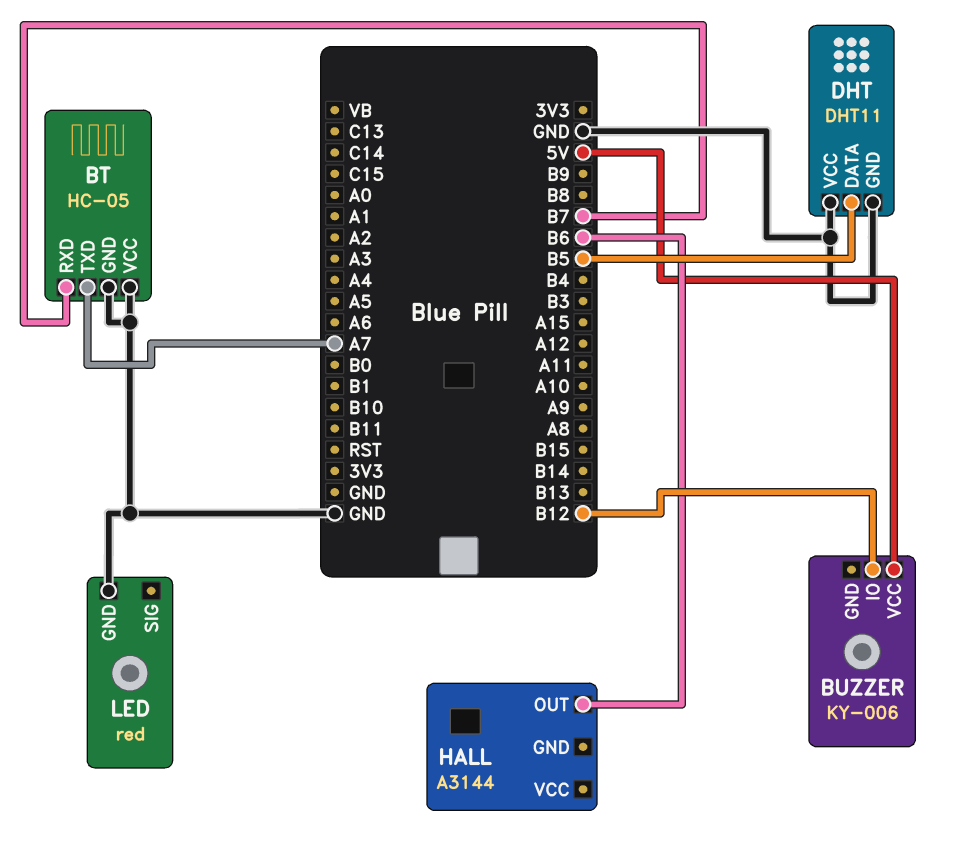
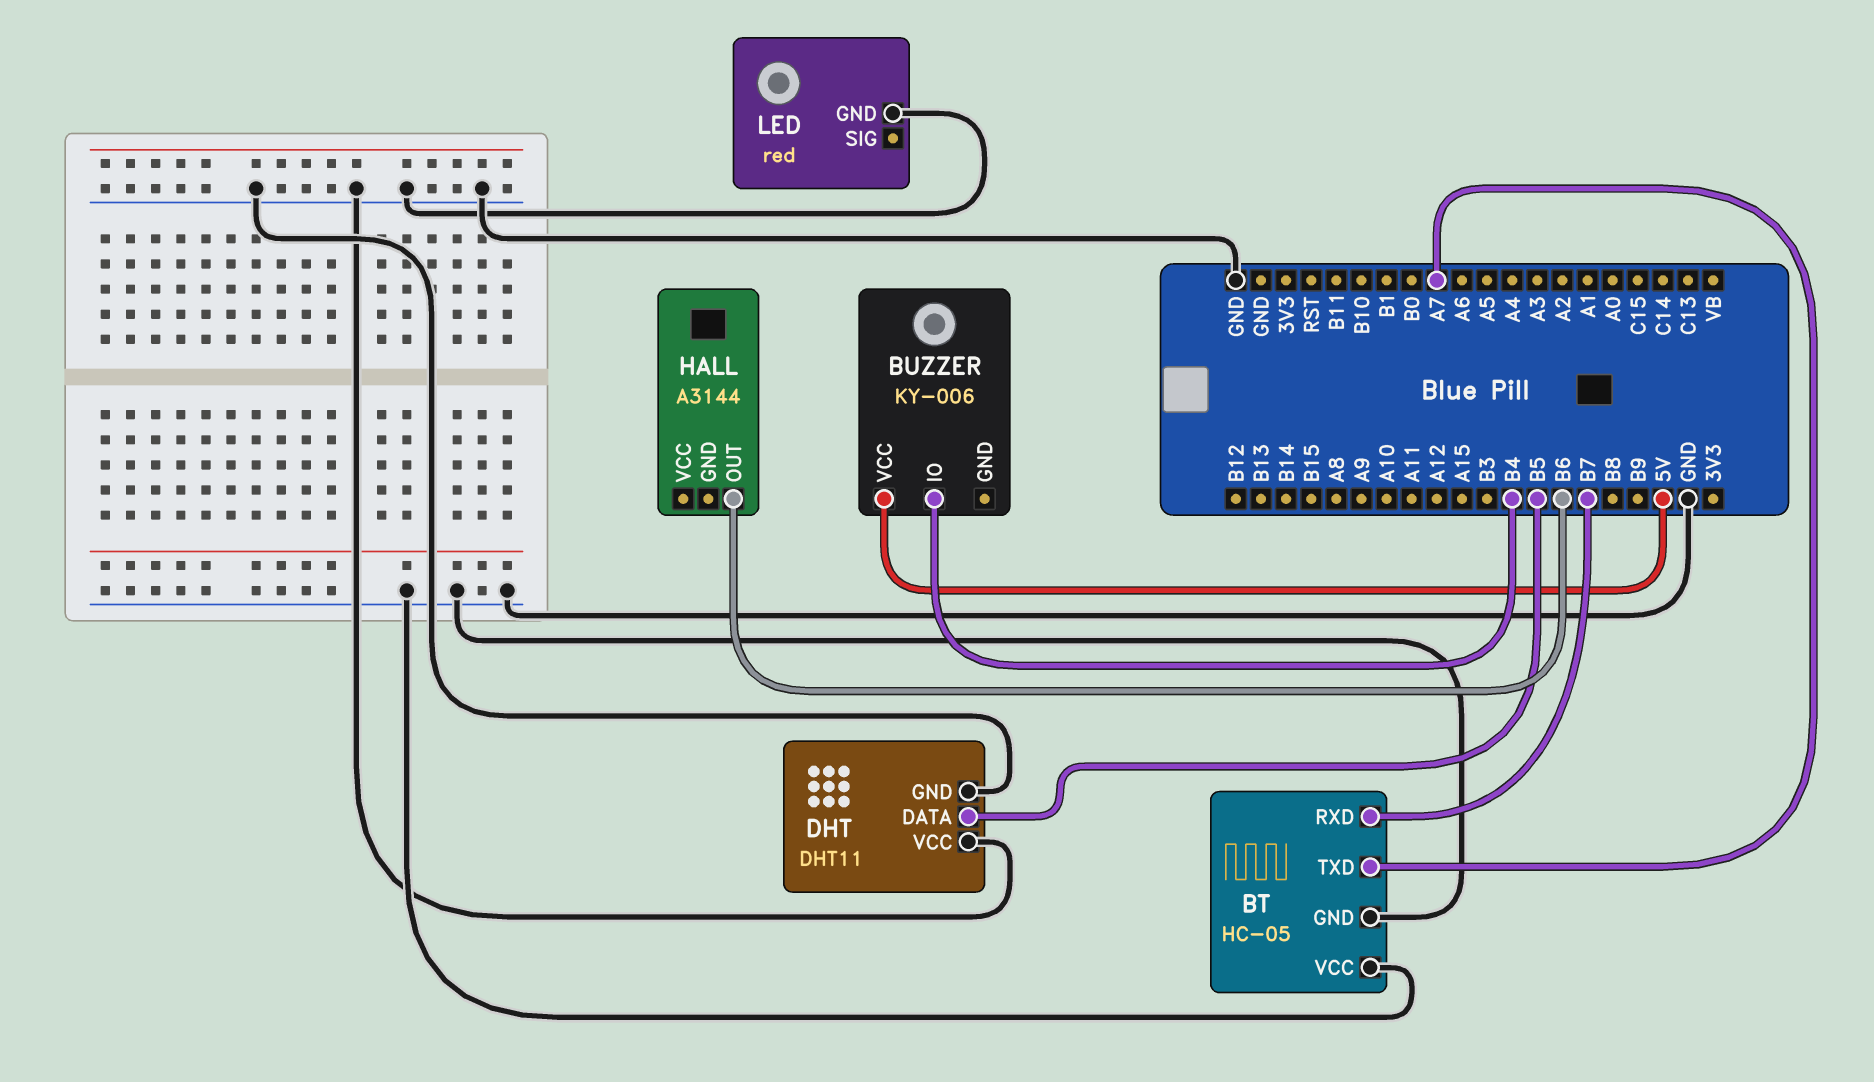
BUZZER pin IO: B12 -> B4

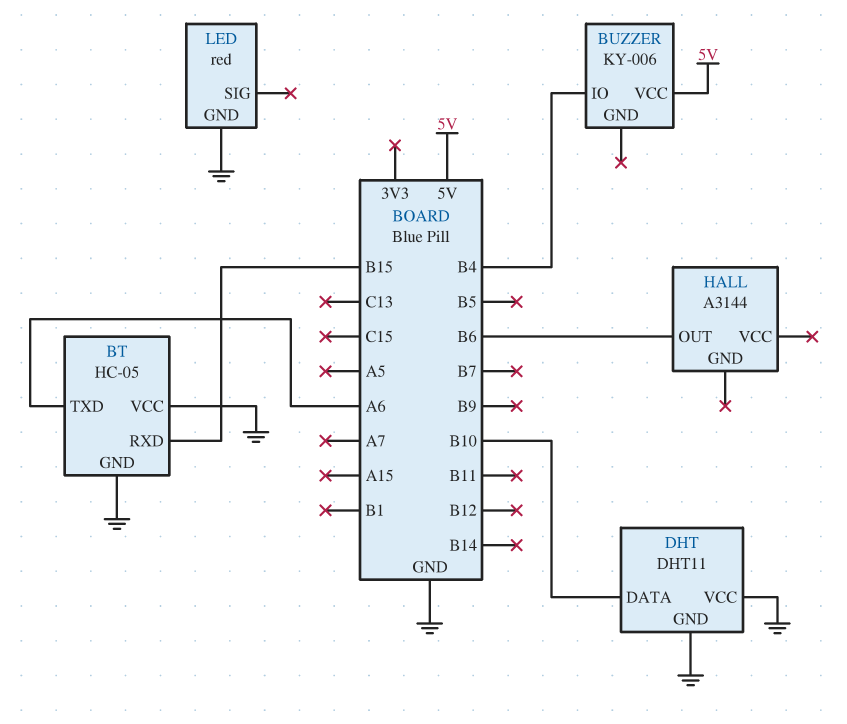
BT pin RXD: B7 -> B15
BT pin TXD: A7 -> A6
DHT pin DATA: B5 -> B10

